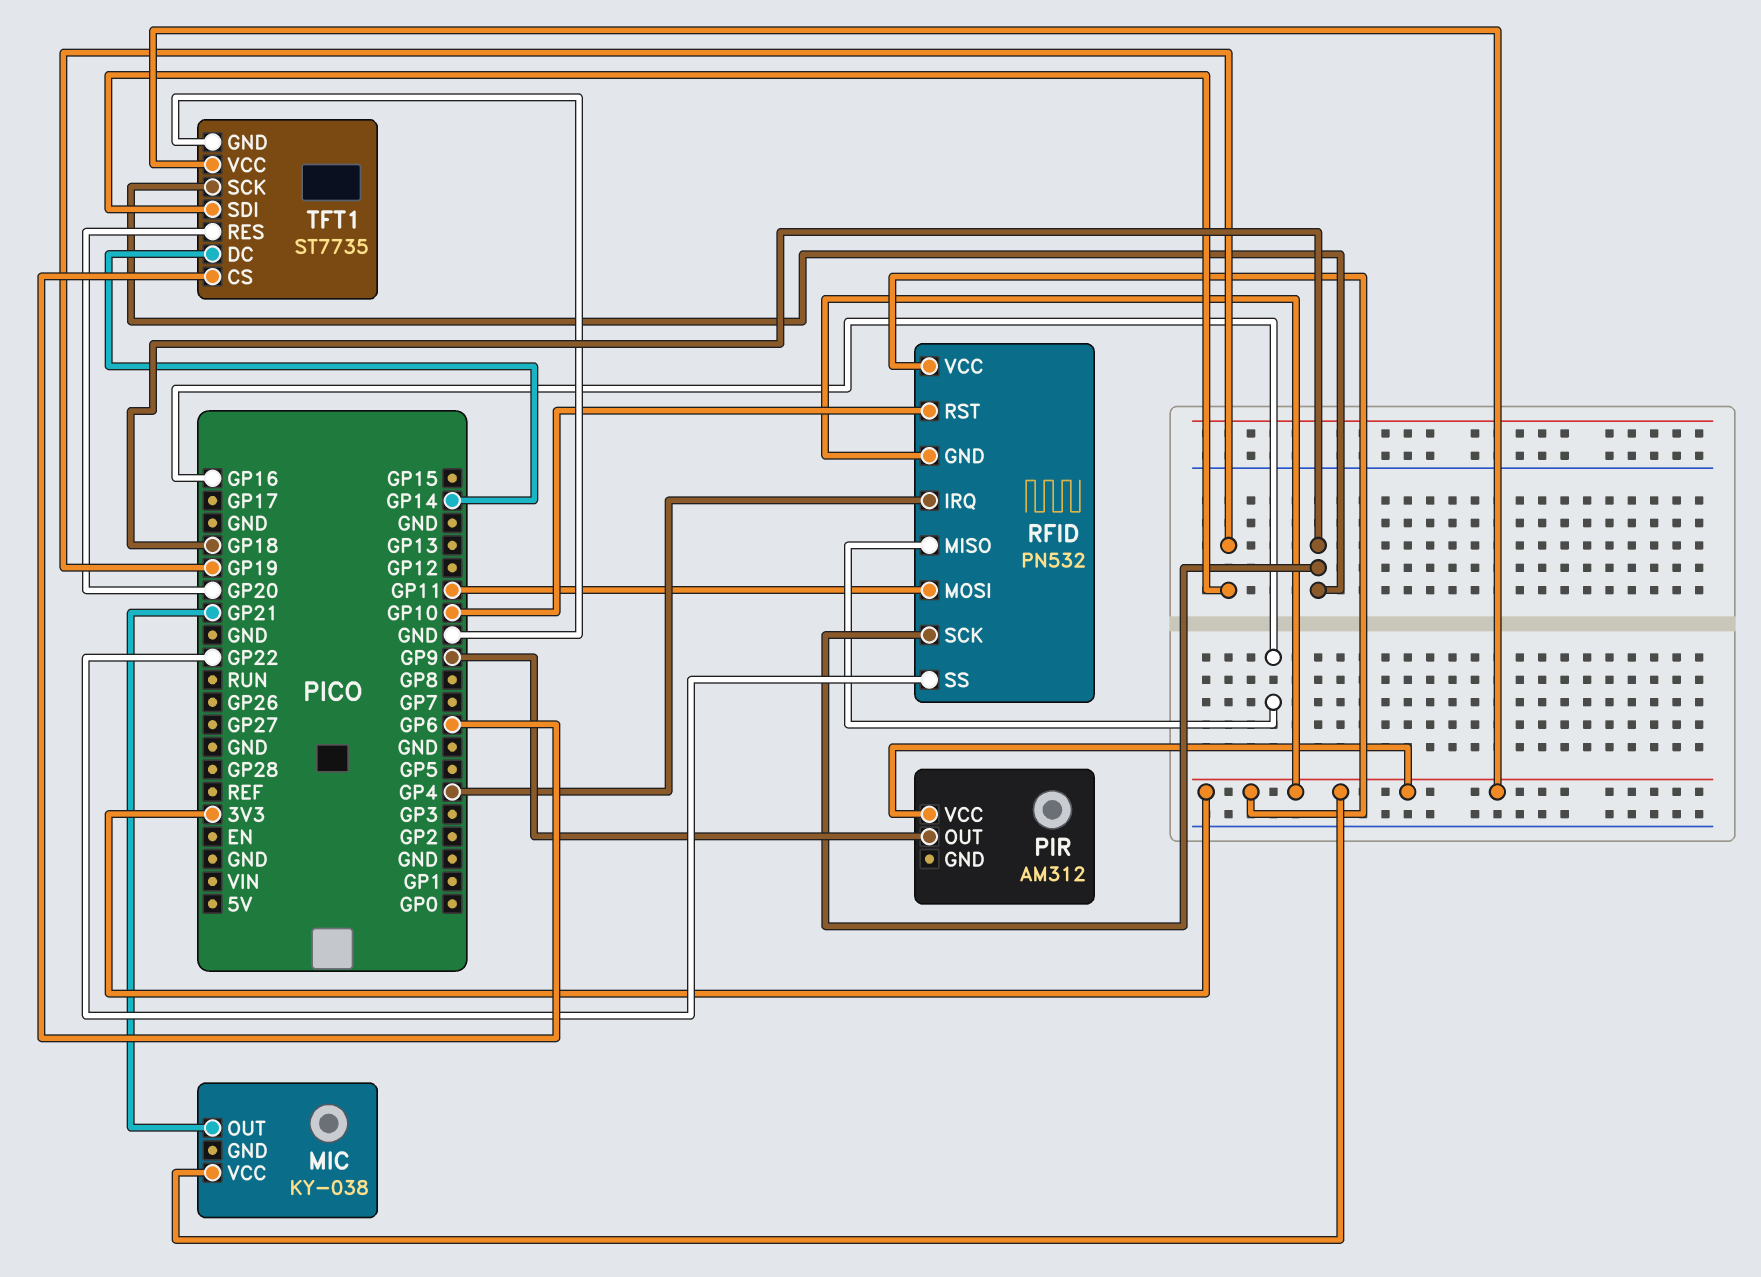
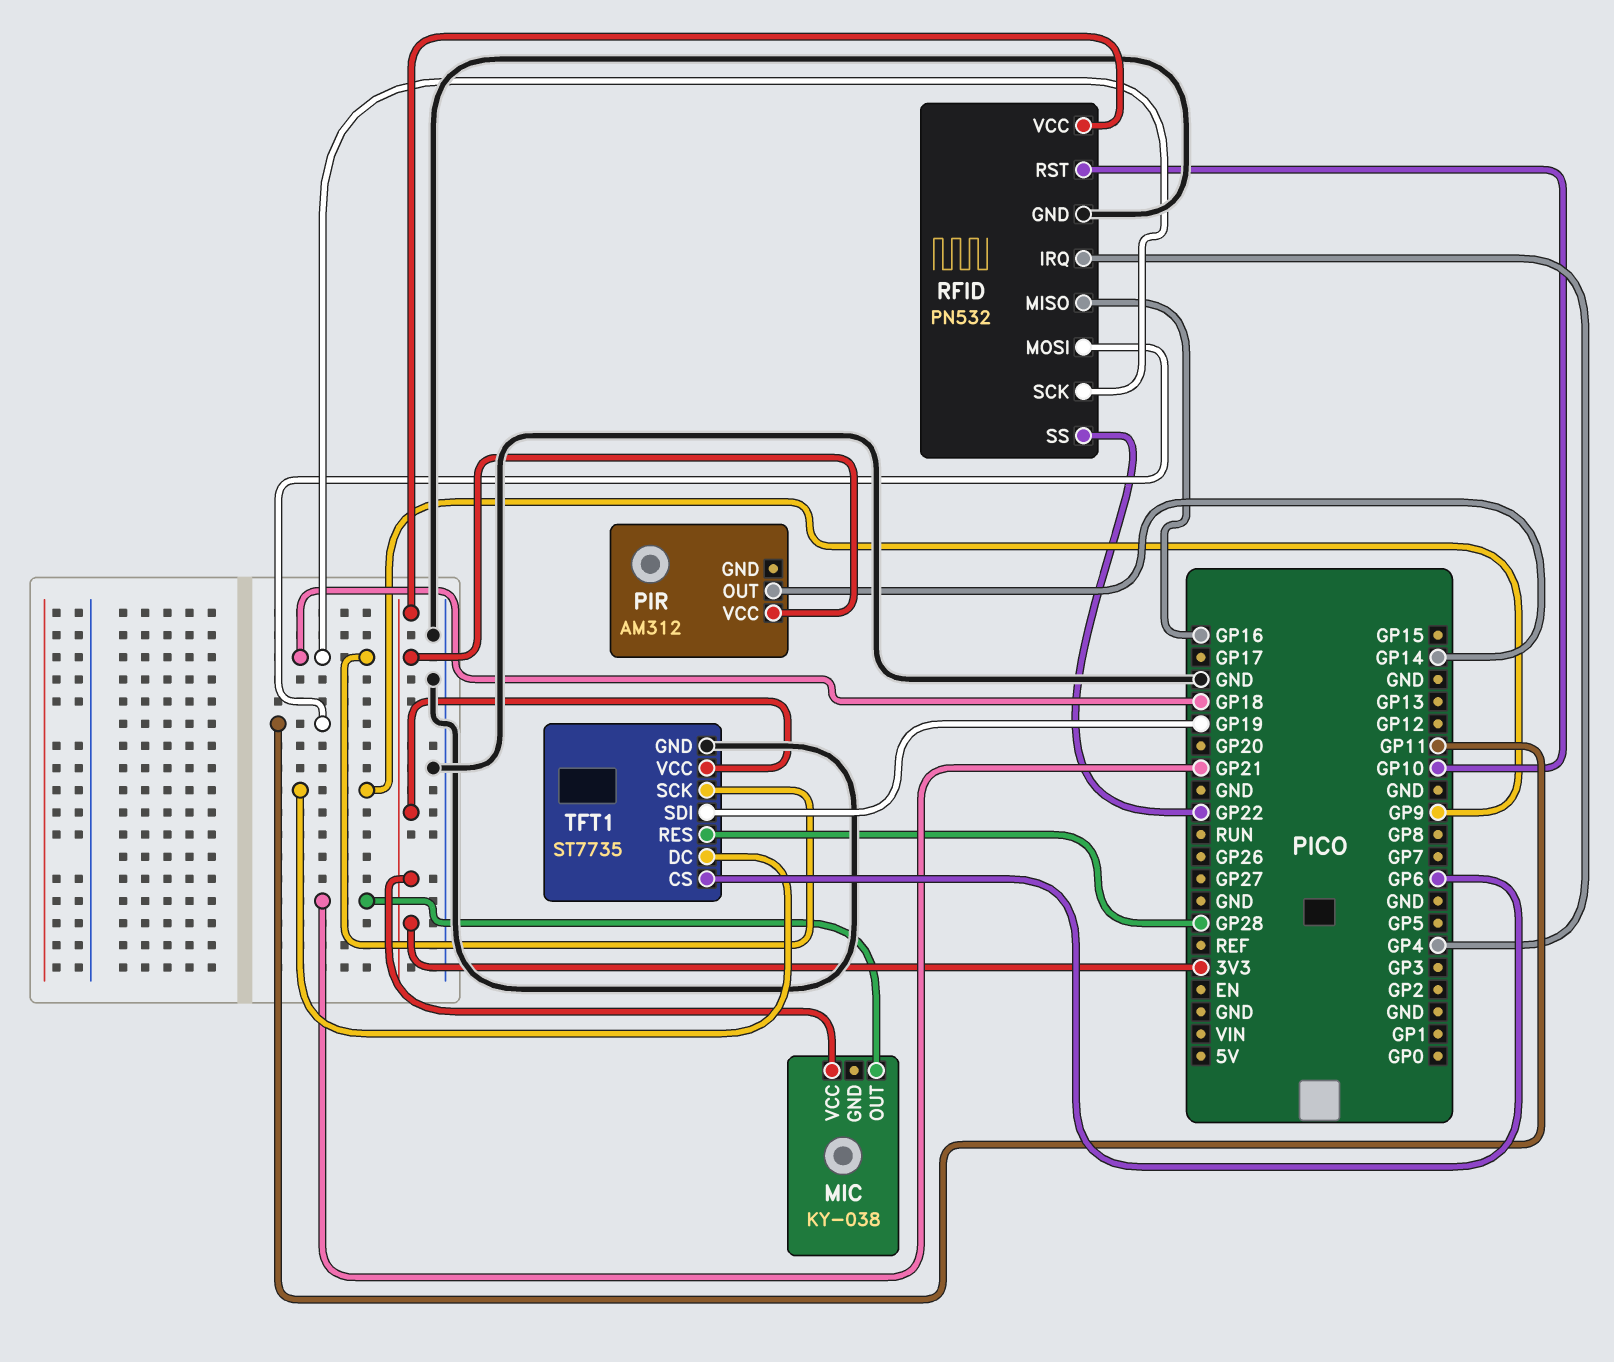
PIR pin OUT: GP9 -> GP14
RFID pin GND: 3V3 -> GND
TFT1 pin DC: GP14 -> GP9
TFT1 pin RES: GP20 -> GP28

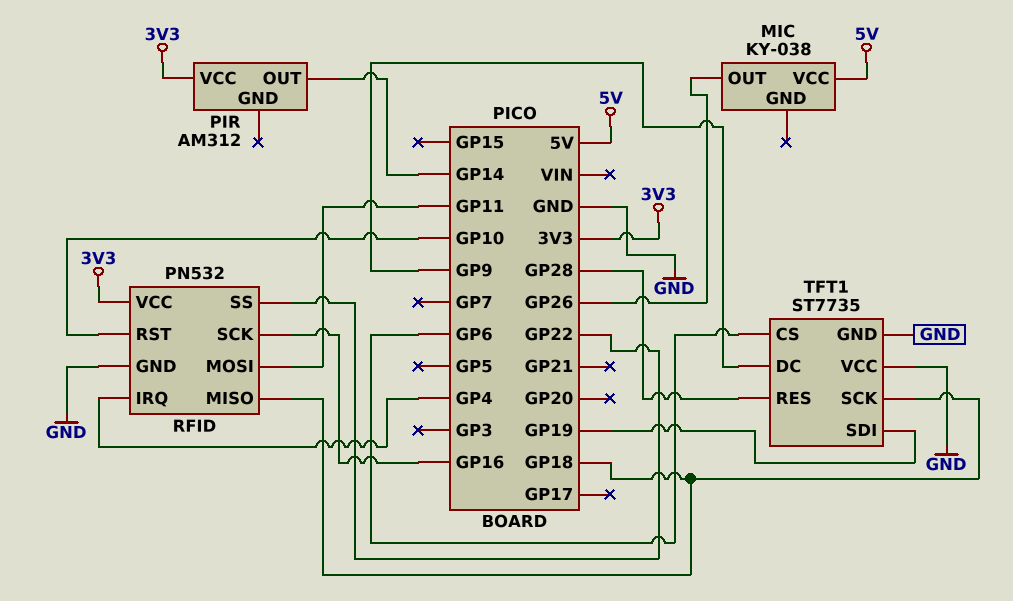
MIC pin OUT: GP21 -> GP26
MIC pin VCC: 3V3 -> 5V
RFID pin MISO: GP16 -> GP18
RFID pin SCK: GP18 -> GP16
TFT1 pin VCC: 3V3 -> GND

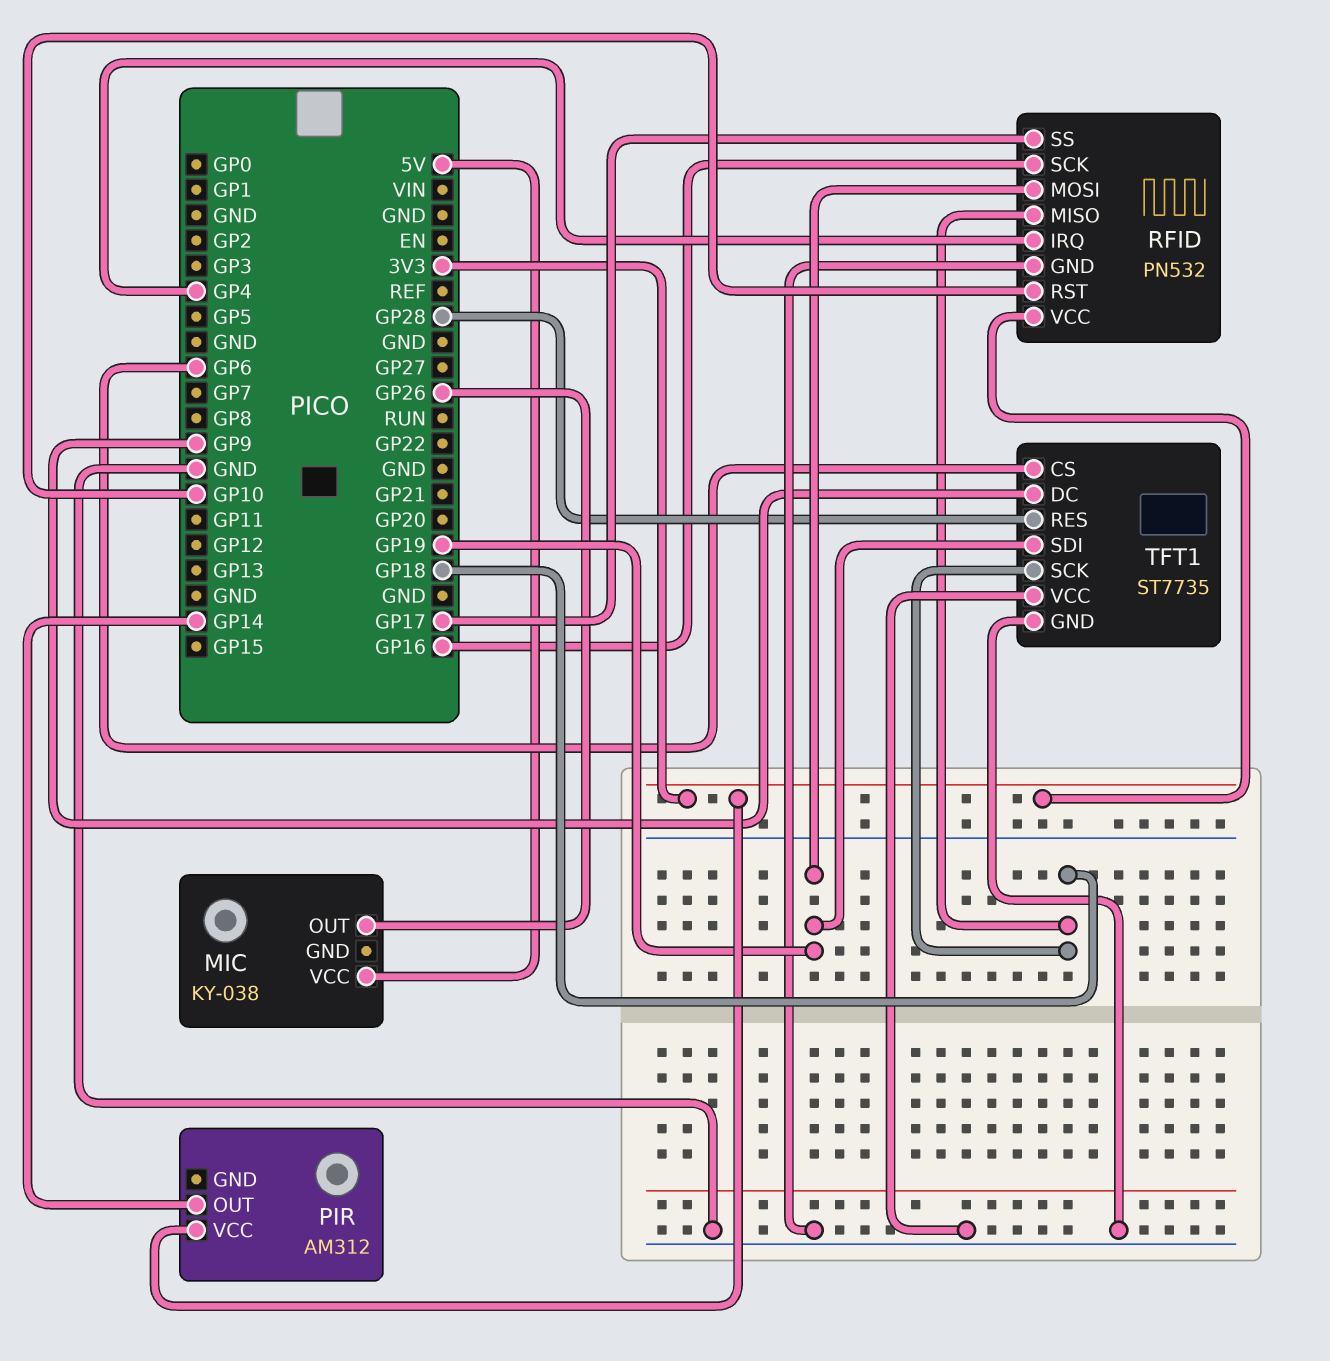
RFID pin MOSI: GP11 -> GP19
RFID pin SS: GP22 -> GP17

